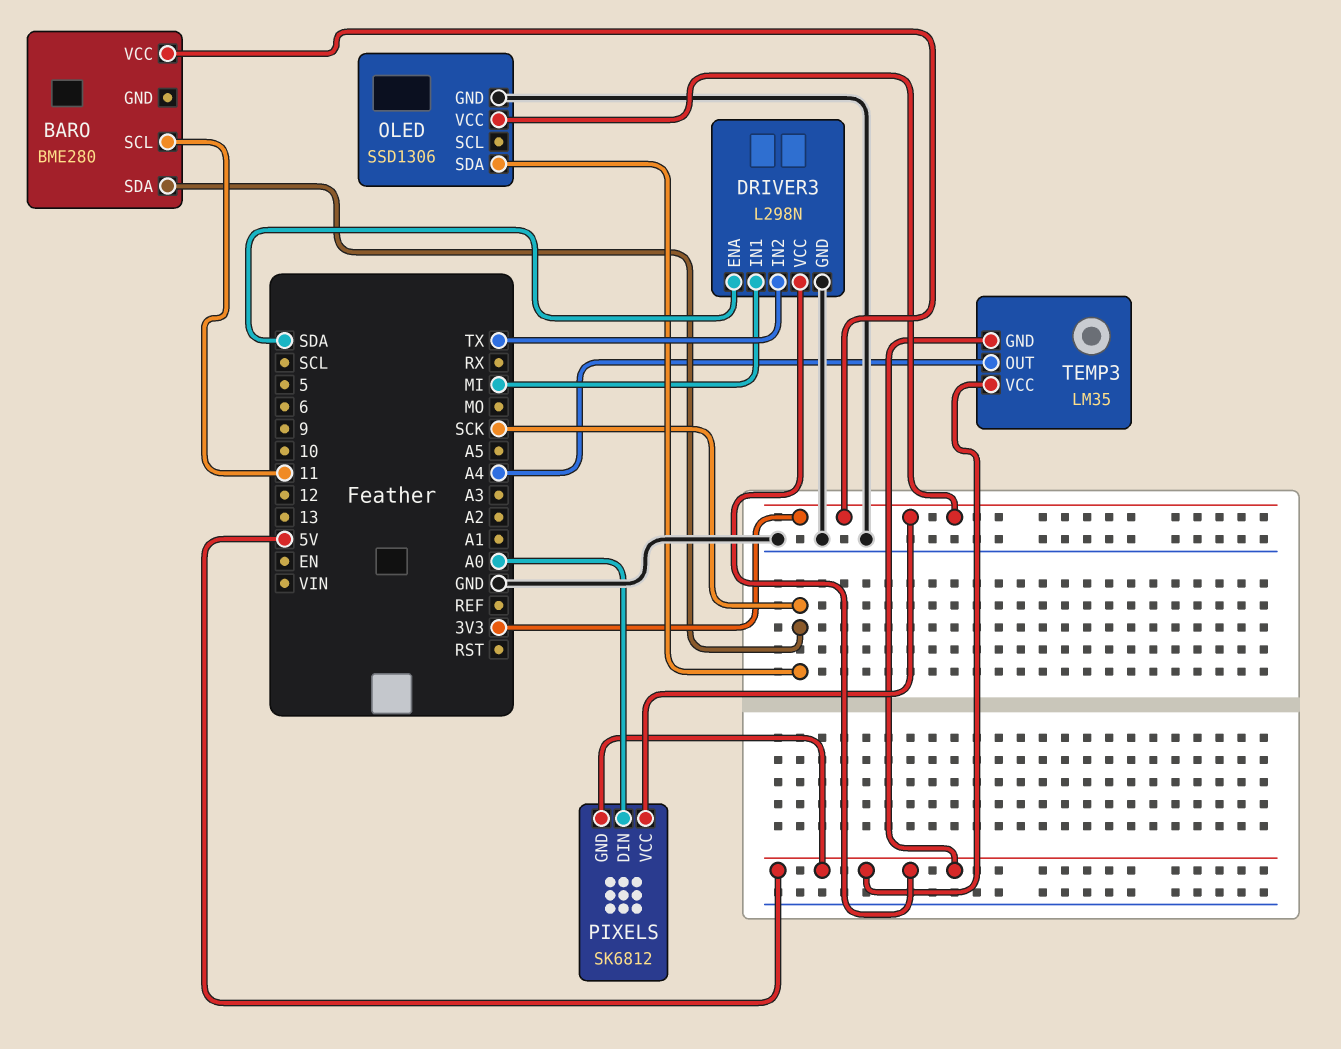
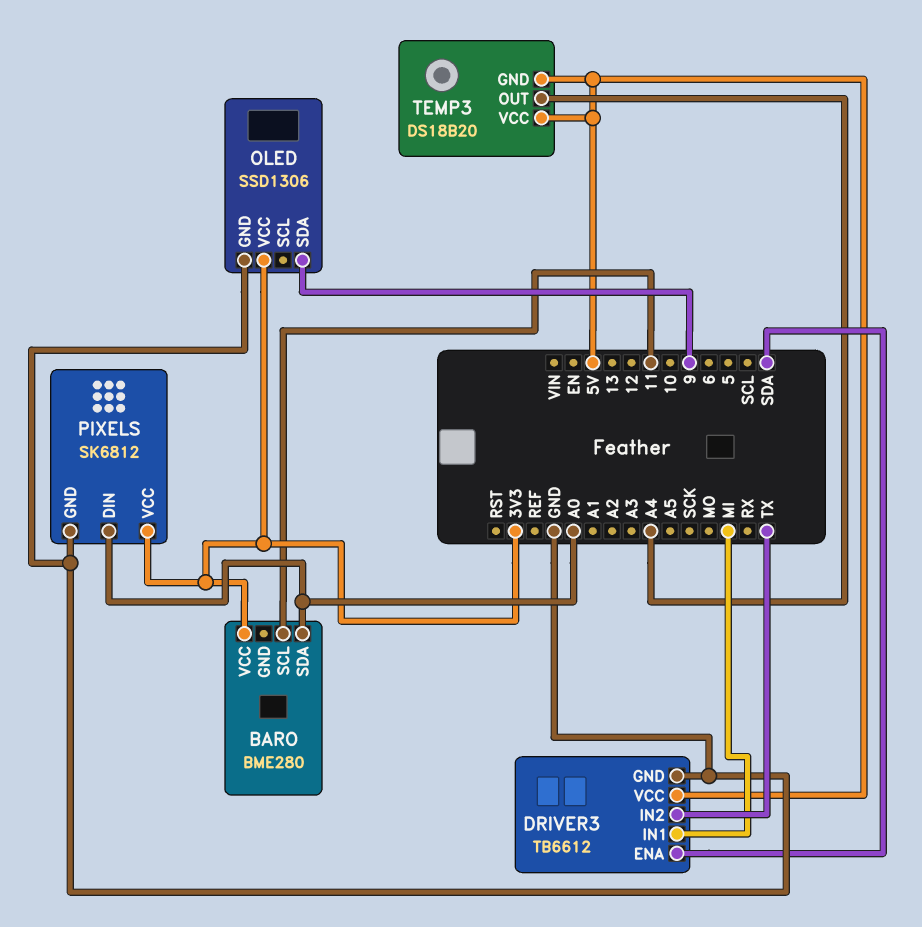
BARO pin SDA: SCK -> A0
DRIVER3: L298N -> TB6612
OLED pin SDA: SCK -> 9
PIXELS pin GND: 5V -> GND
TEMP3: LM35 -> DS18B20

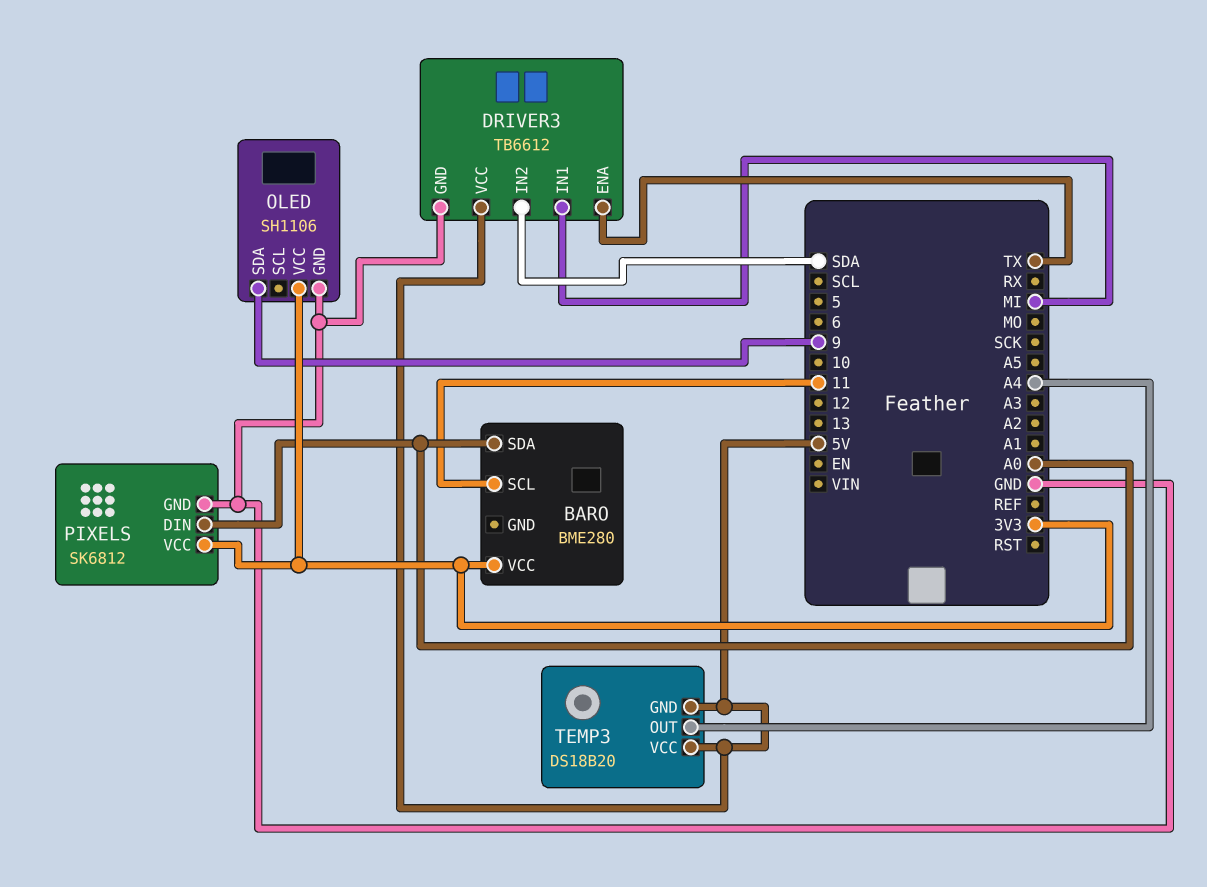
DRIVER3 pin ENA: SDA -> TX
DRIVER3 pin IN2: TX -> SDA
OLED: SSD1306 -> SH1106

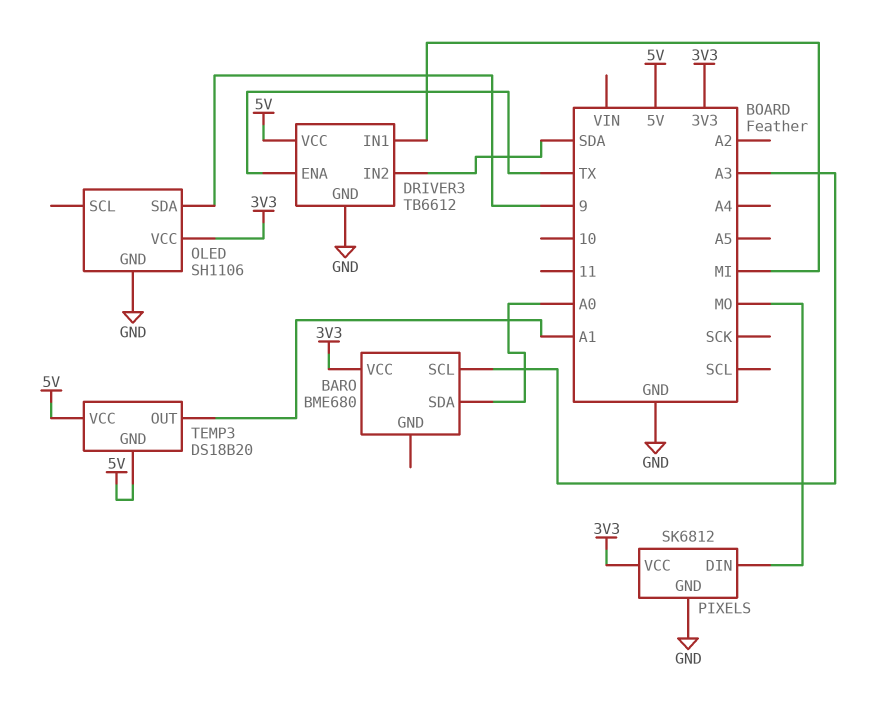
BARO: BME280 -> BME680
BARO pin SCL: 11 -> A3
PIXELS pin DIN: A0 -> MO
TEMP3 pin OUT: A4 -> A1

